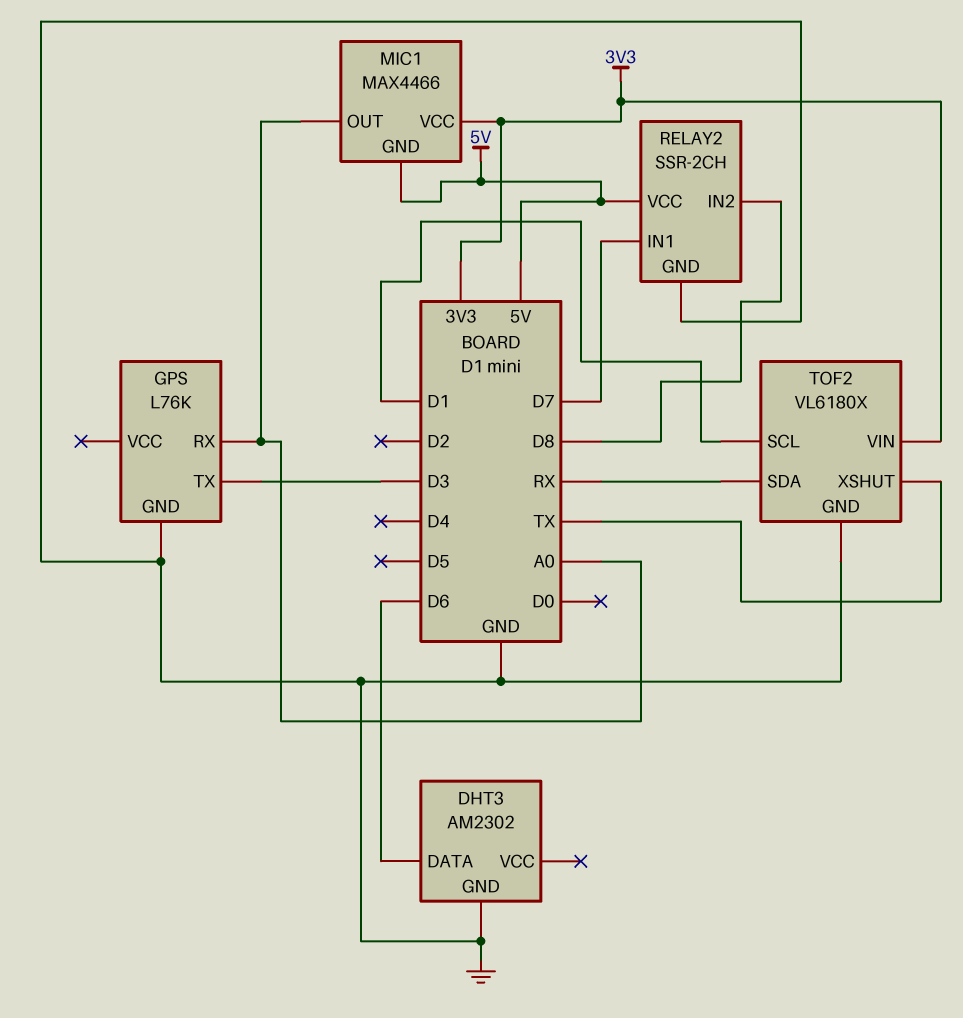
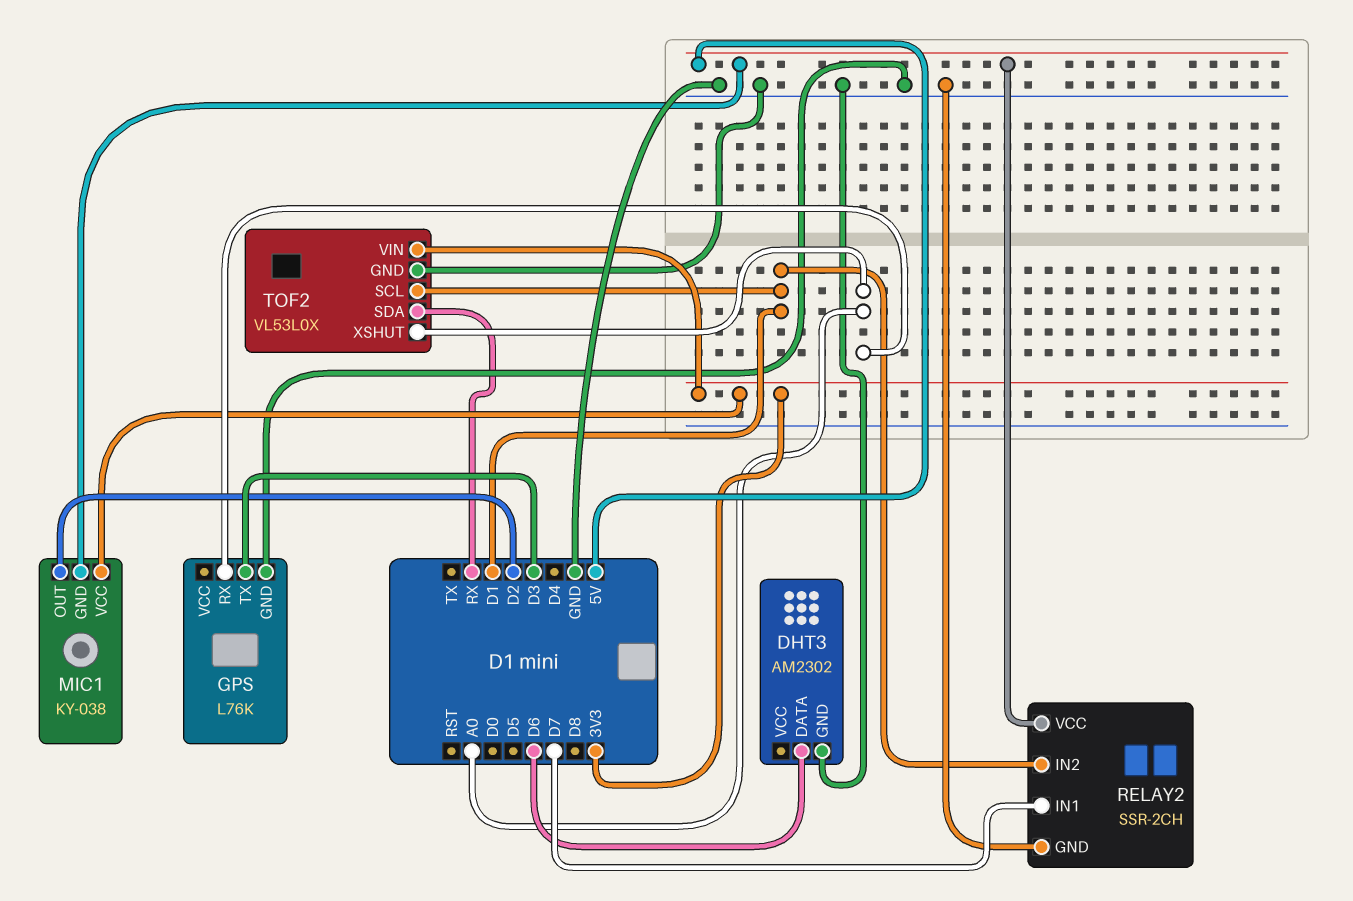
MIC1: MAX4466 -> KY-038
MIC1 pin OUT: A0 -> D2
RELAY2 pin IN2: D8 -> D1
TOF2: VL6180X -> VL53L0X
TOF2 pin XSHUT: TX -> A0

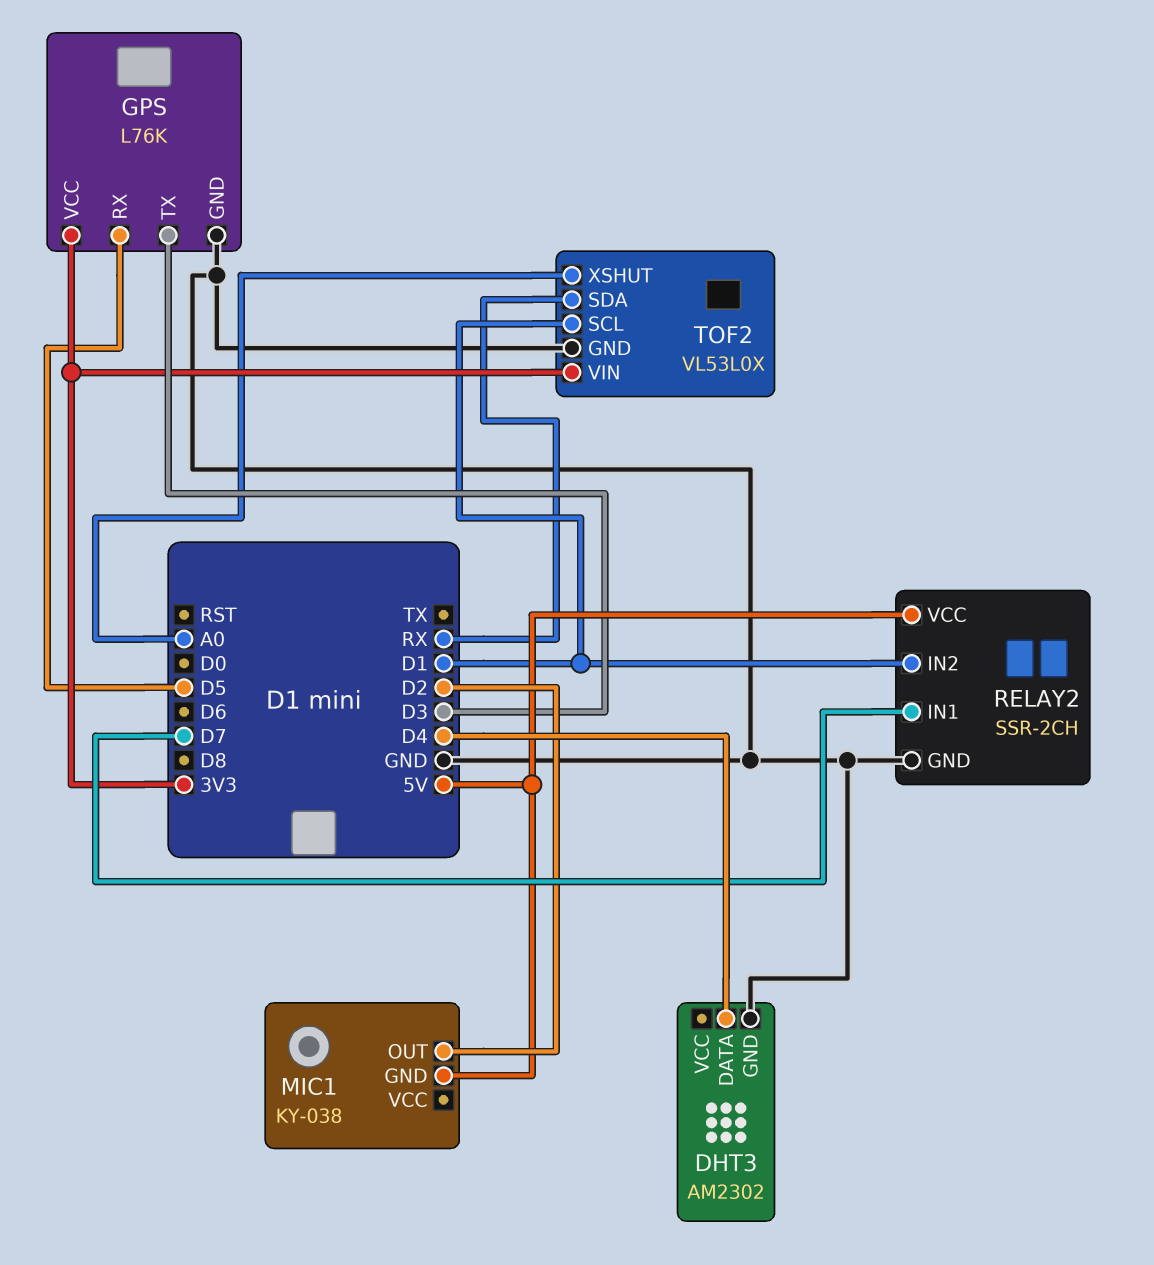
DHT3 pin DATA: D6 -> D4
GPS pin RX: A0 -> D5
GPS pin VCC: none -> 3V3
MIC1 pin VCC: 3V3 -> none

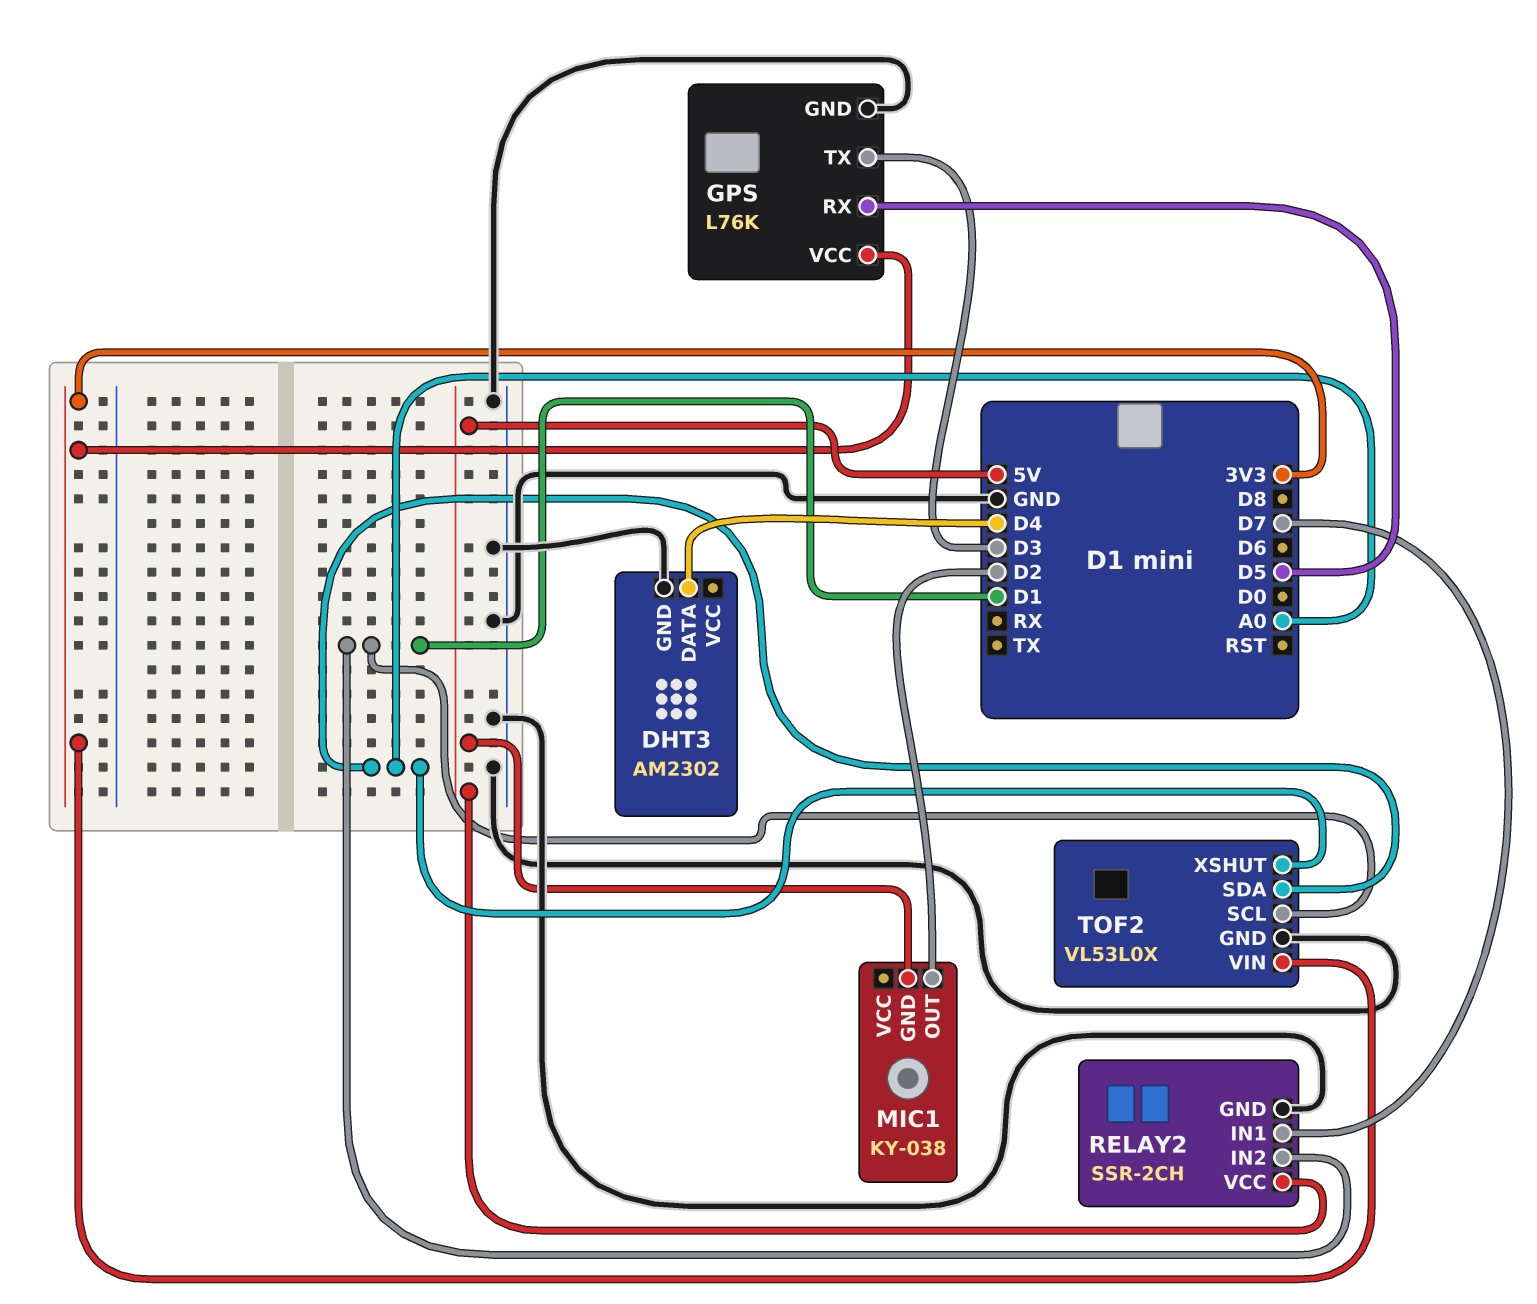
TOF2 pin SDA: RX -> A0

